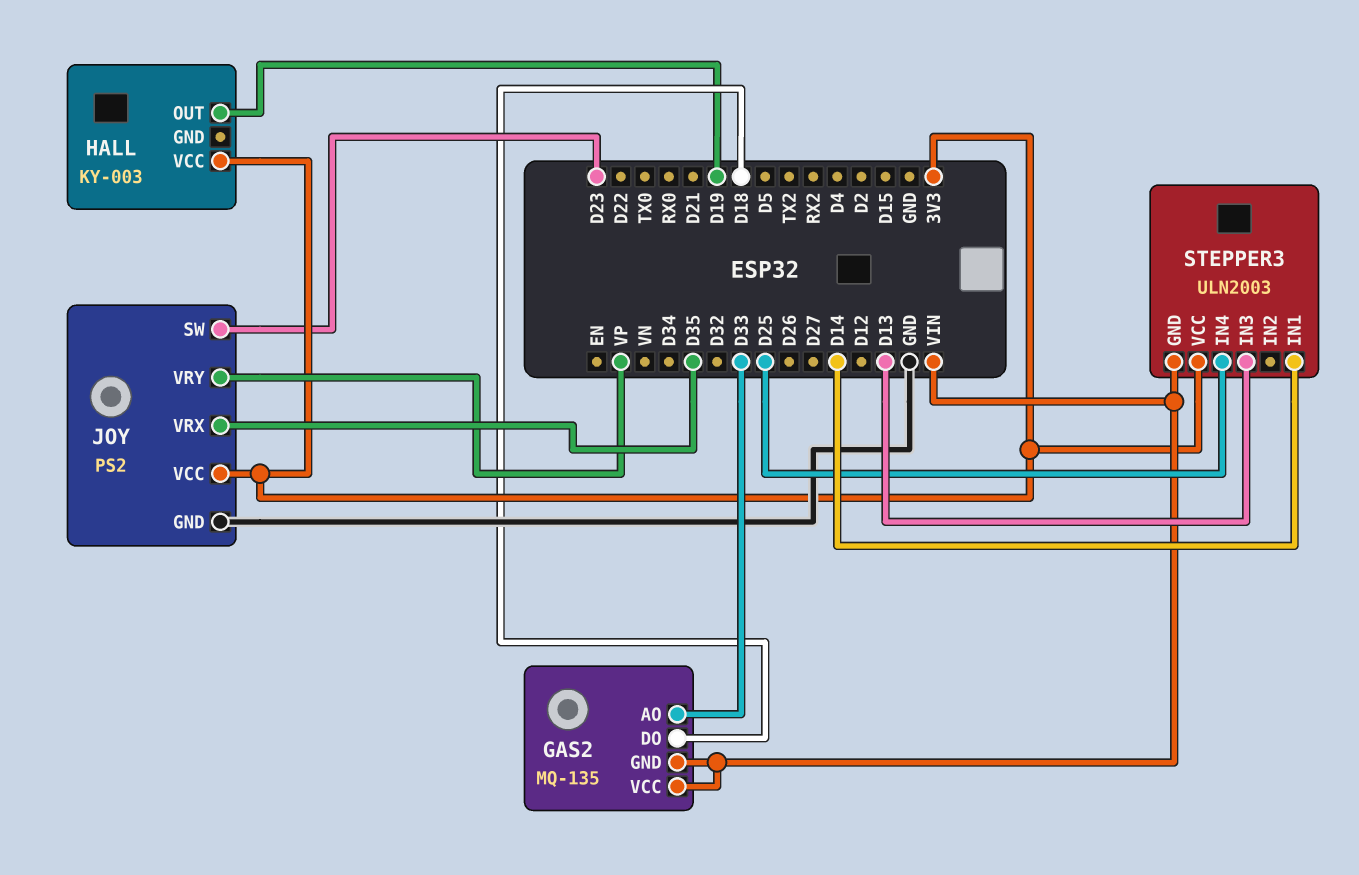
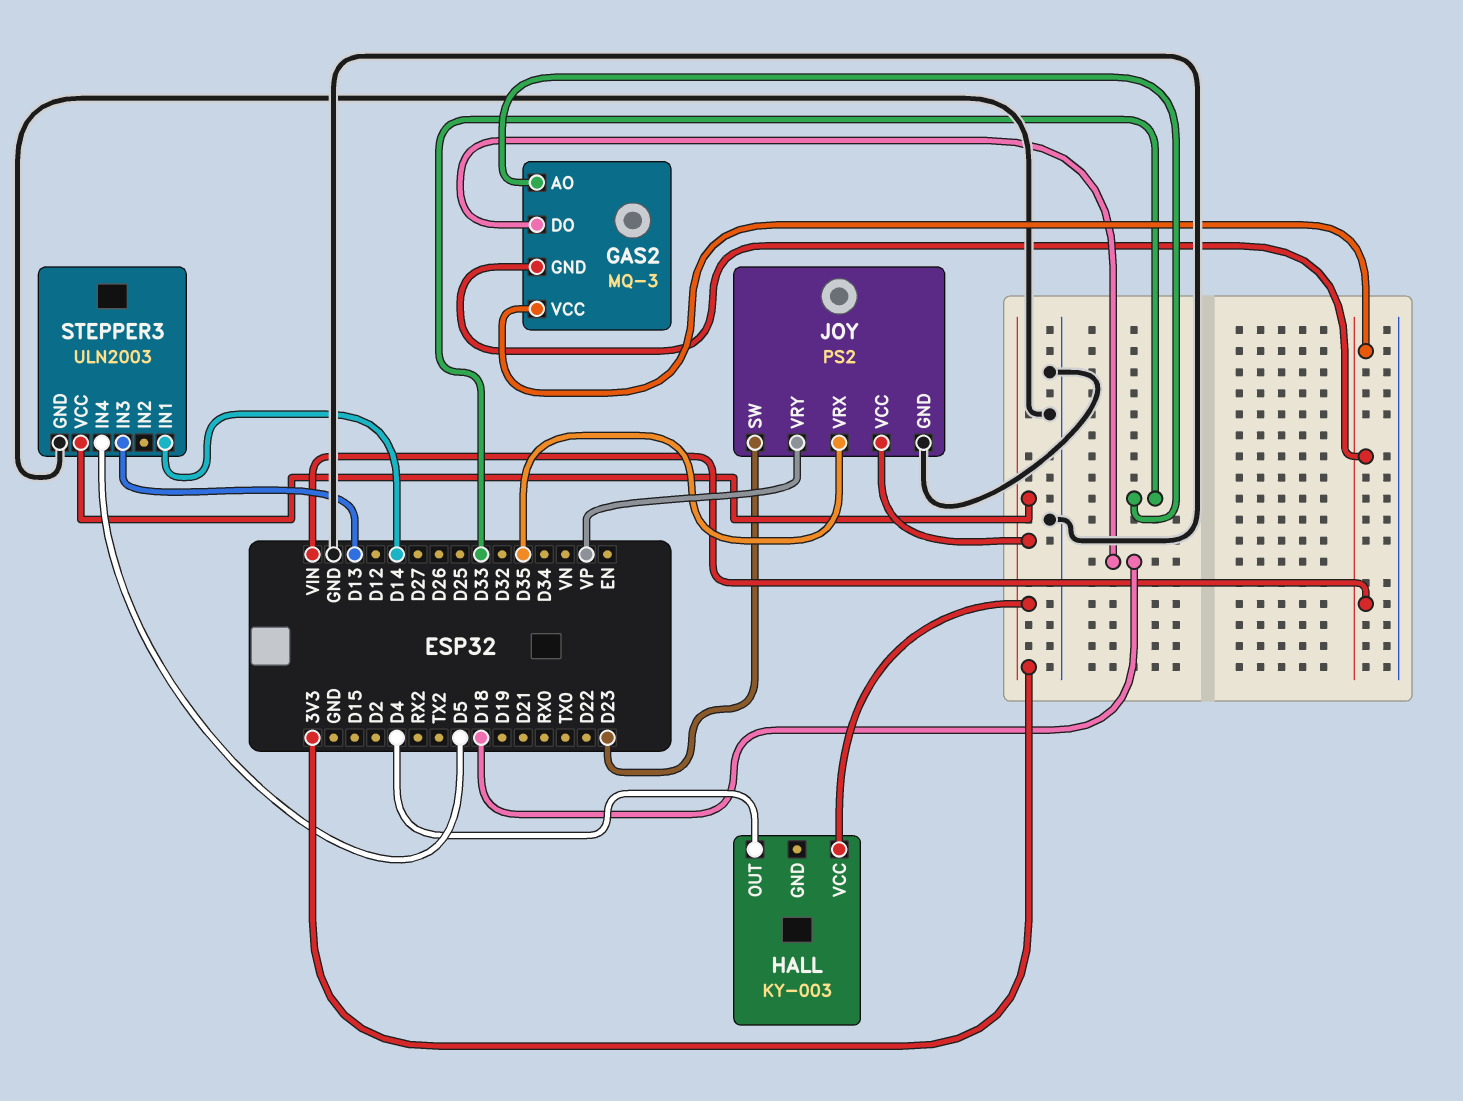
GAS2: MQ-135 -> MQ-3
HALL pin OUT: D19 -> D4
STEPPER3 pin GND: VIN -> GND
STEPPER3 pin IN4: D25 -> D5

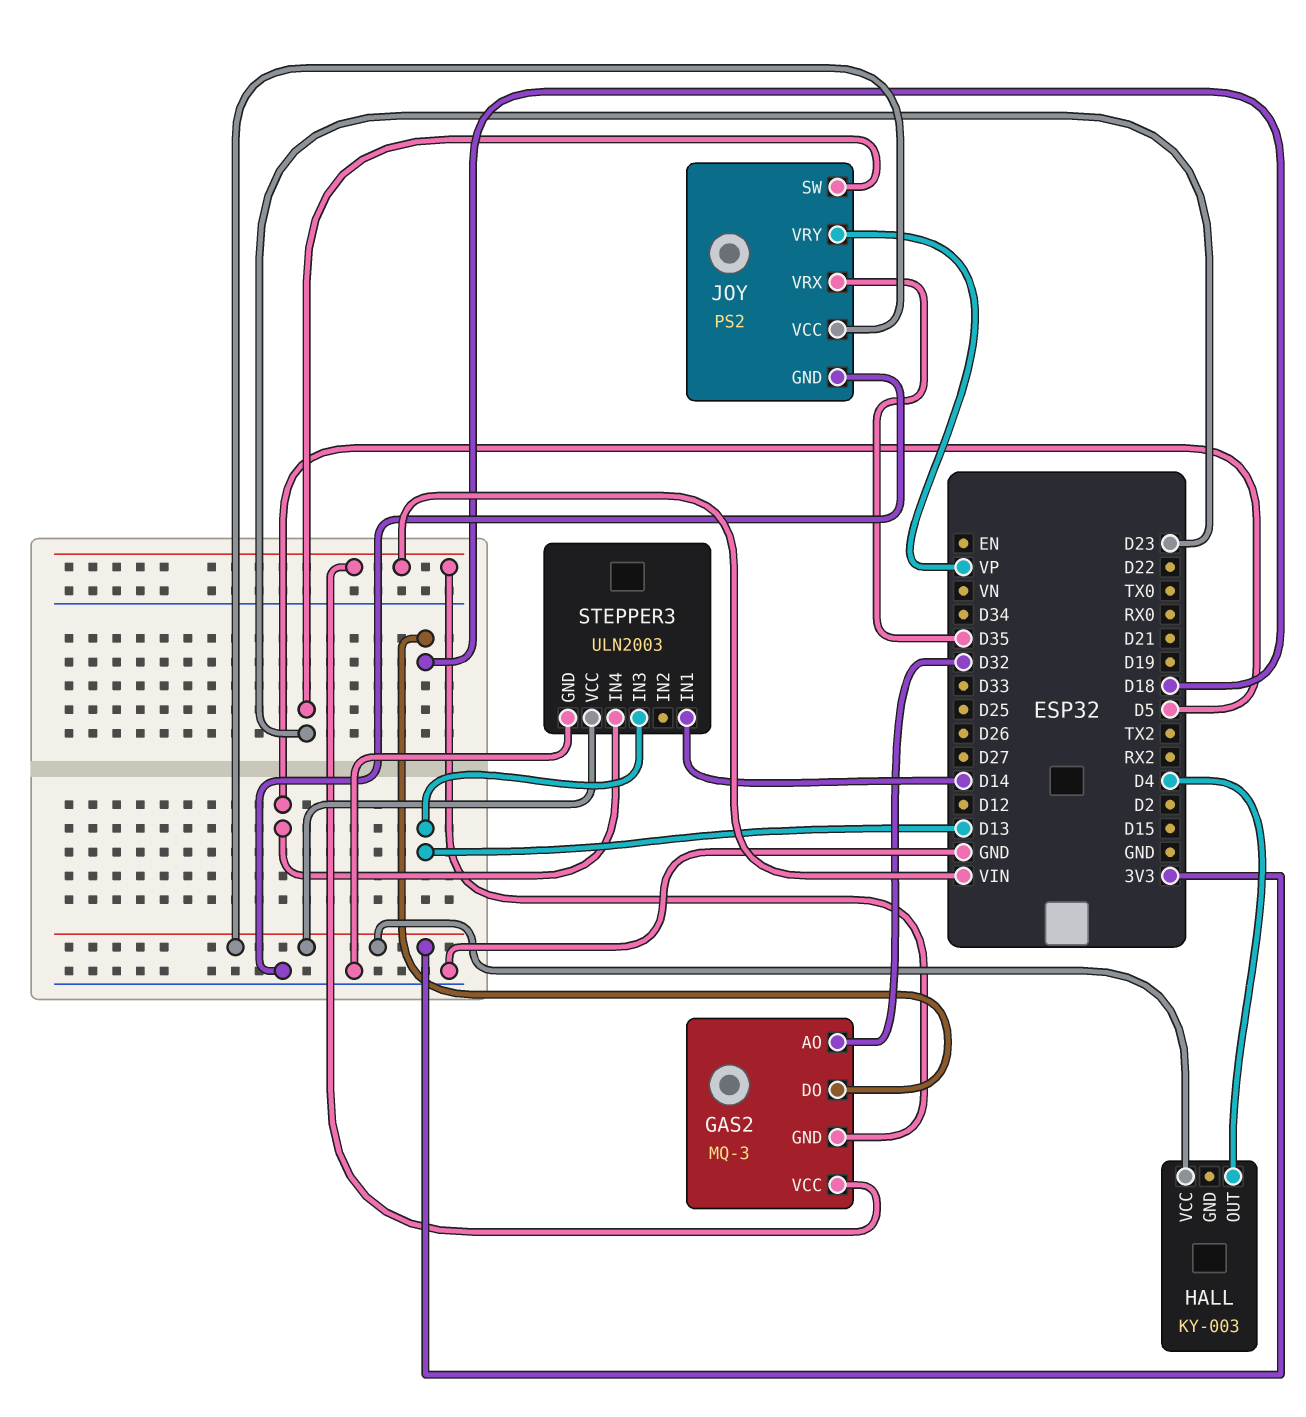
GAS2 pin AO: D33 -> D32

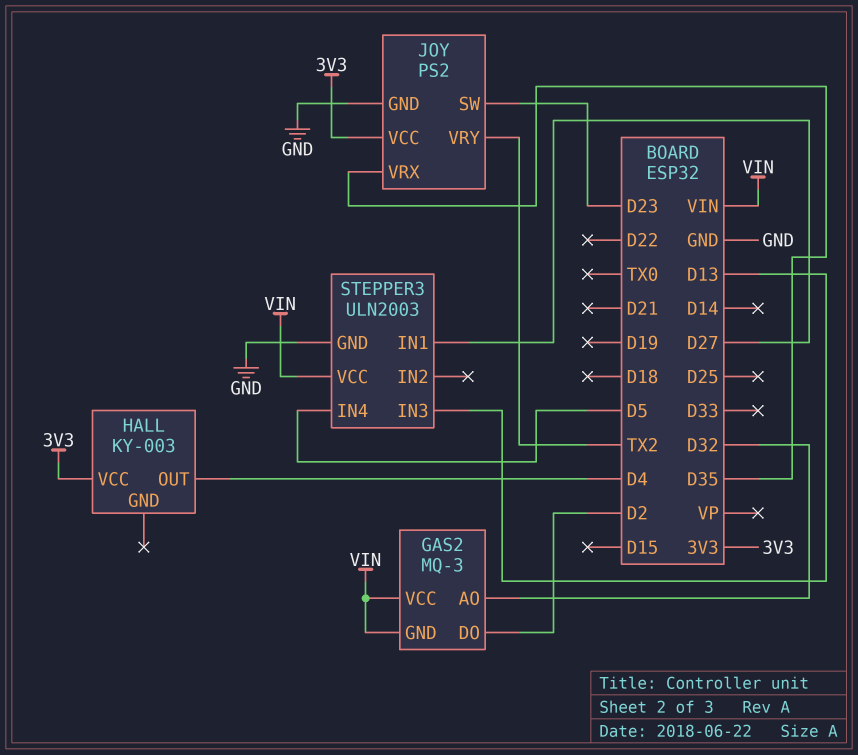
GAS2 pin DO: D18 -> D2
JOY pin VRY: VP -> TX2
STEPPER3 pin IN1: D14 -> D27
STEPPER3 pin VCC: 3V3 -> VIN

